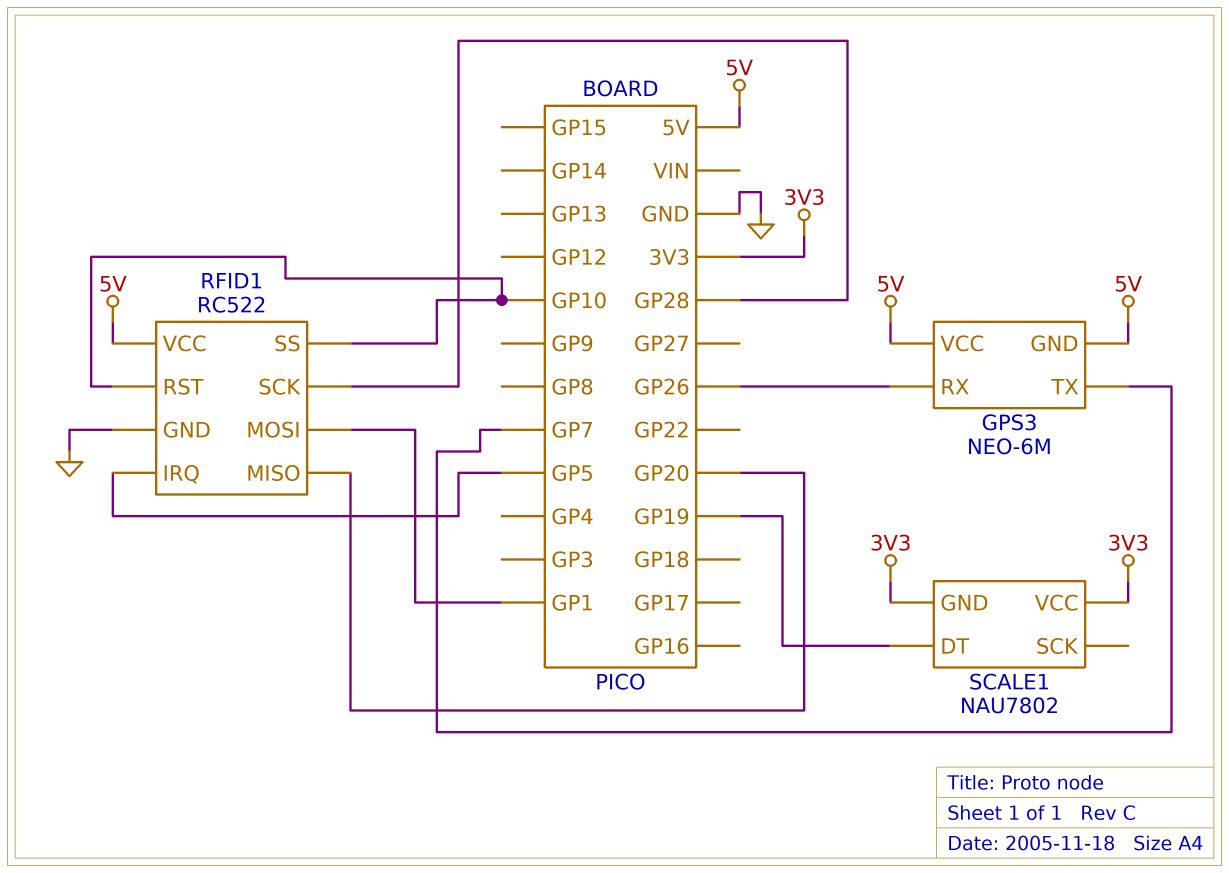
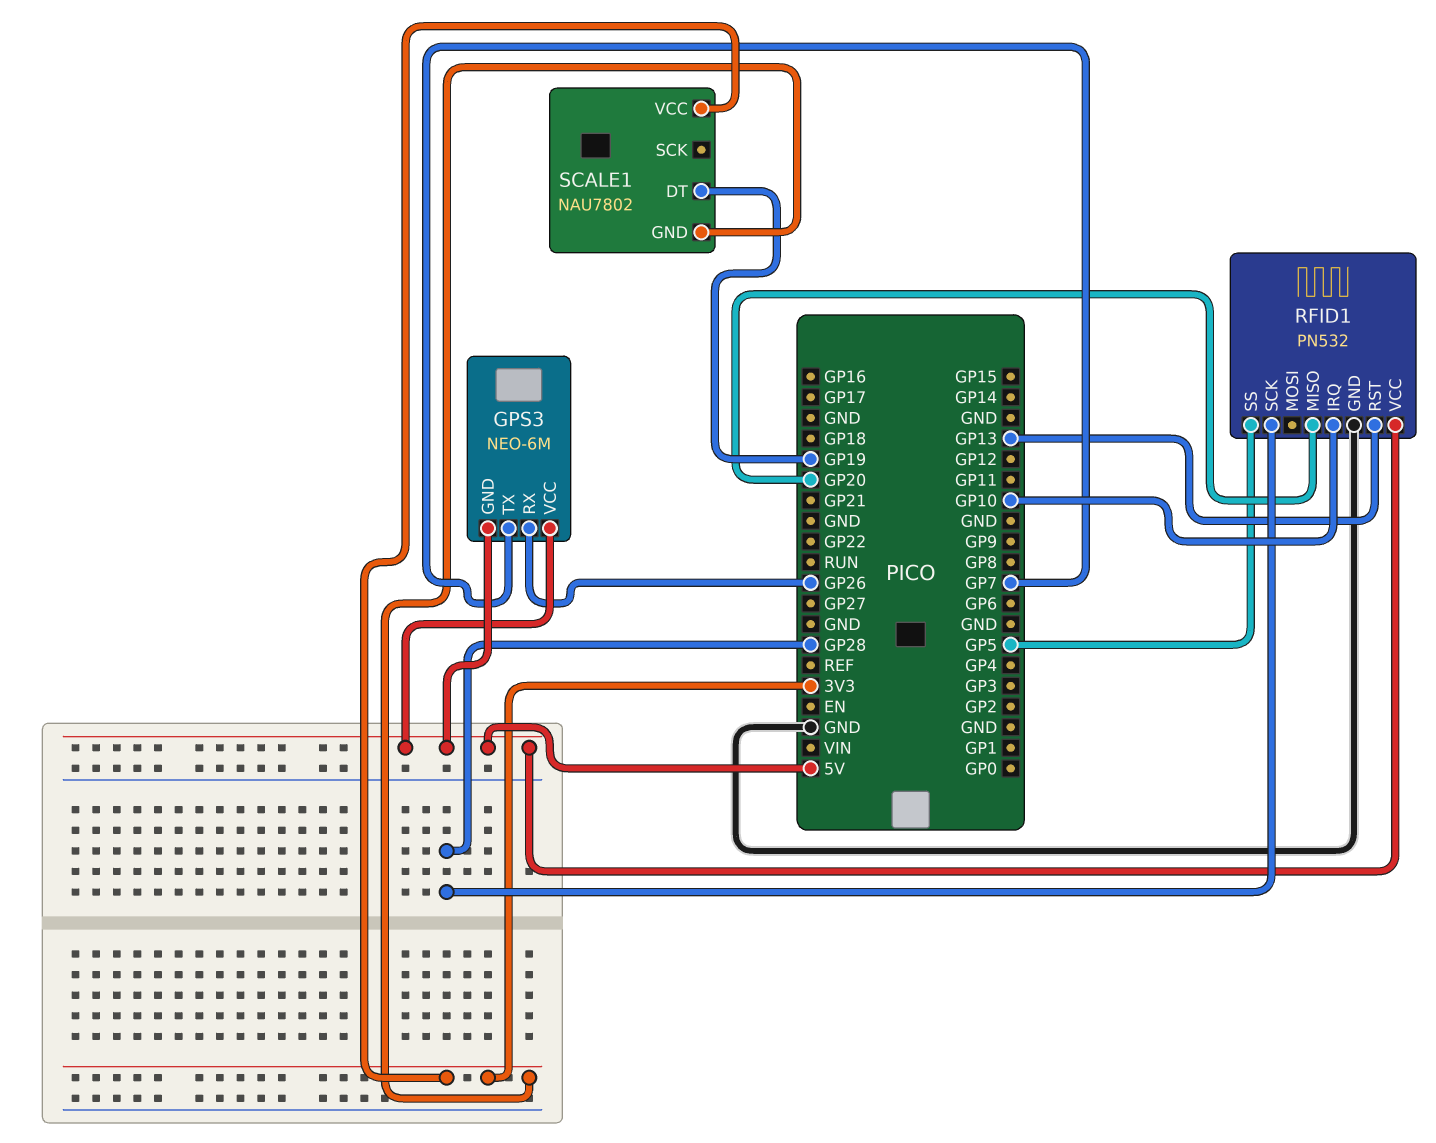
RFID1: RC522 -> PN532
RFID1 pin IRQ: GP5 -> GP10
RFID1 pin MOSI: GP1 -> none
RFID1 pin RST: GP10 -> GP13
RFID1 pin SS: GP10 -> GP5

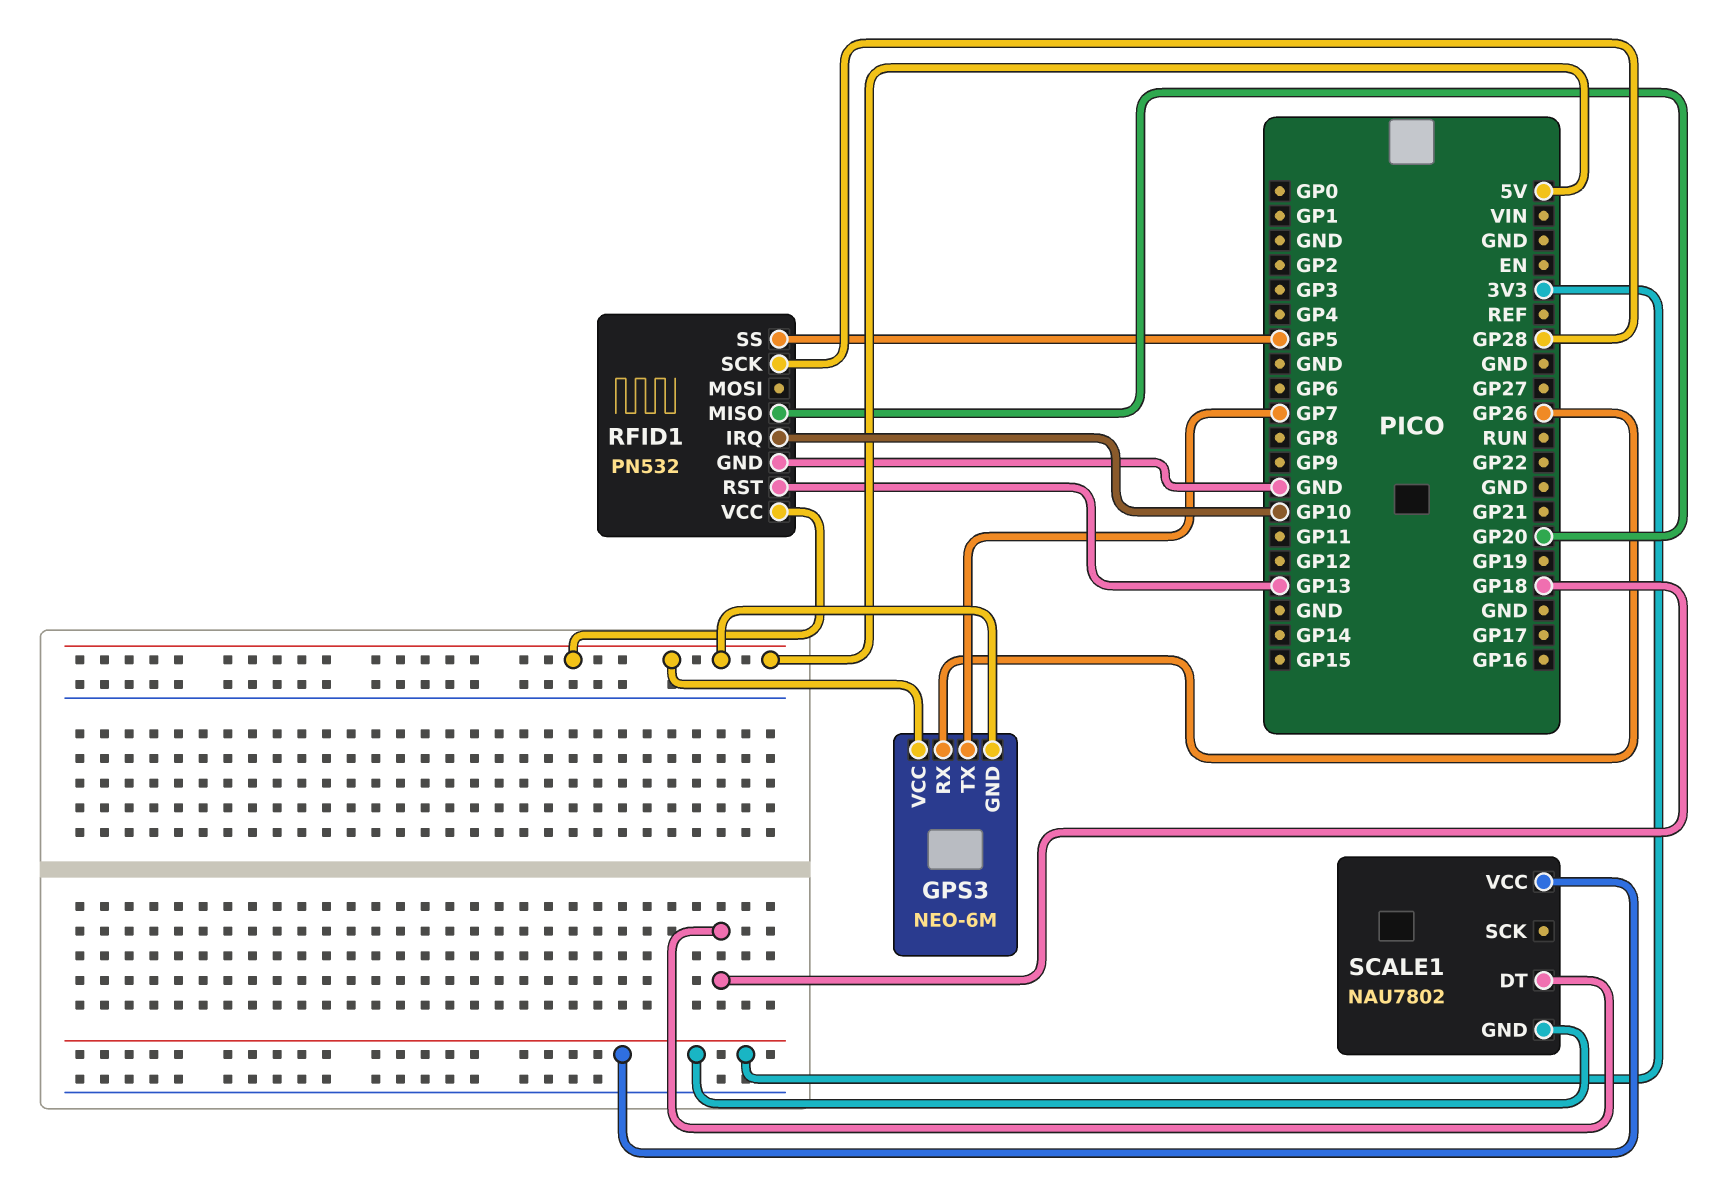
SCALE1 pin DT: GP19 -> GP18

